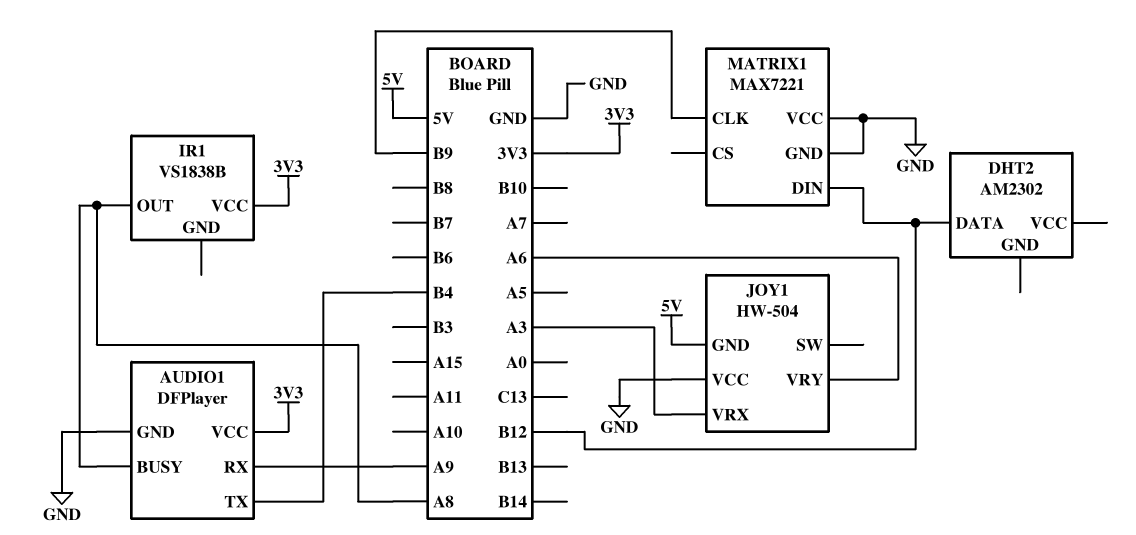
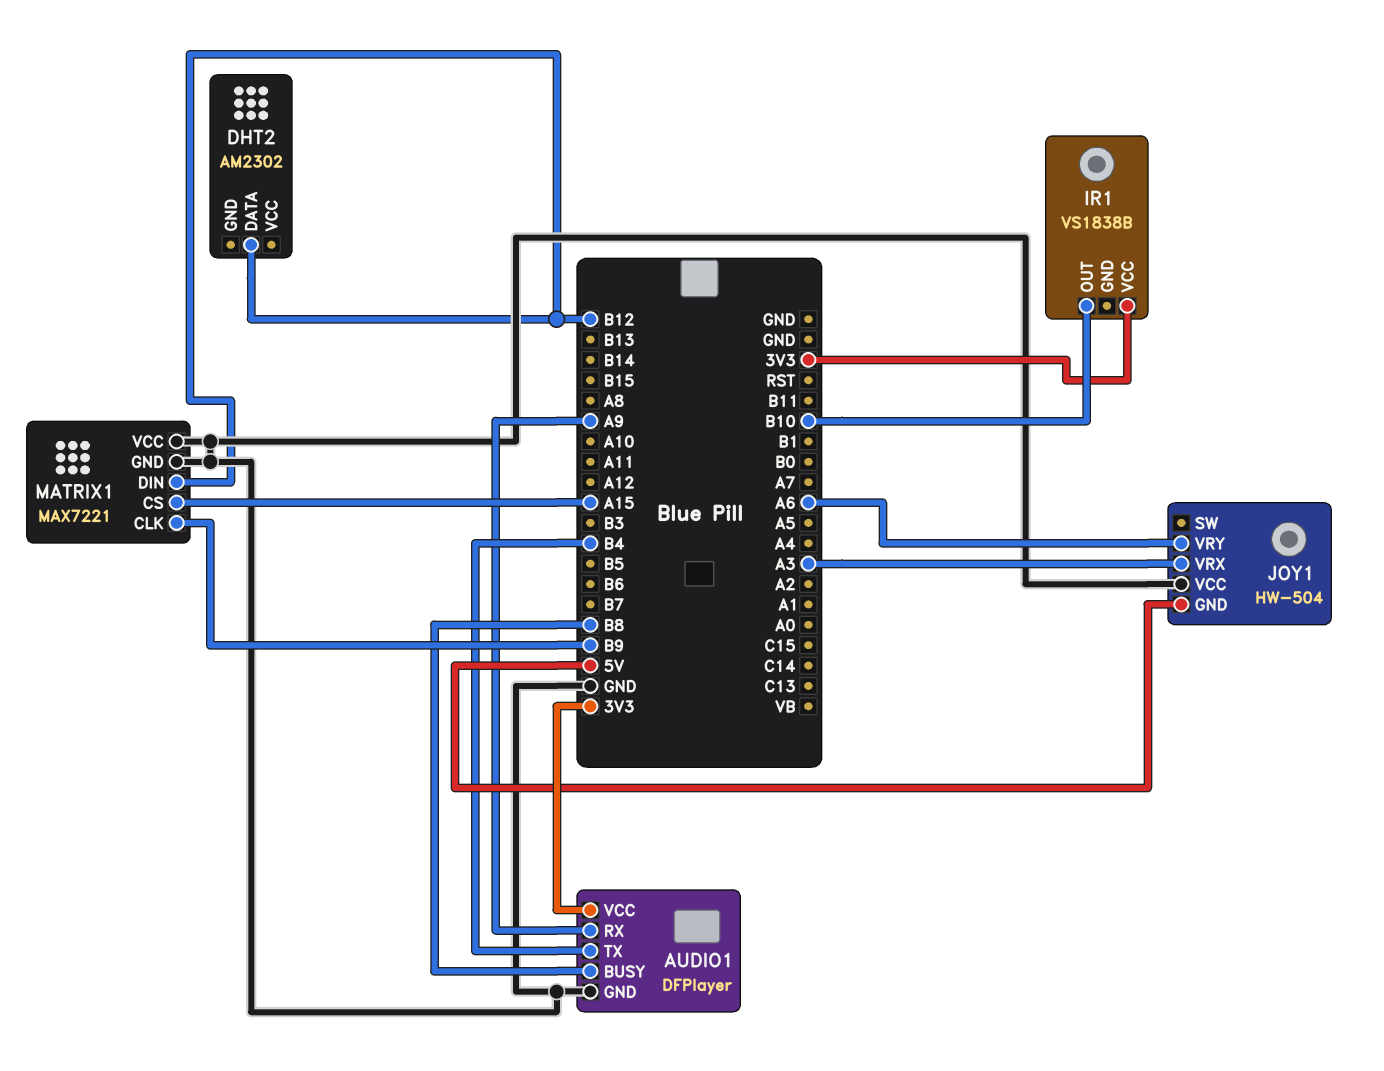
AUDIO1 pin BUSY: A8 -> B8
IR1 pin OUT: A8 -> B10
MATRIX1 pin CS: none -> A15

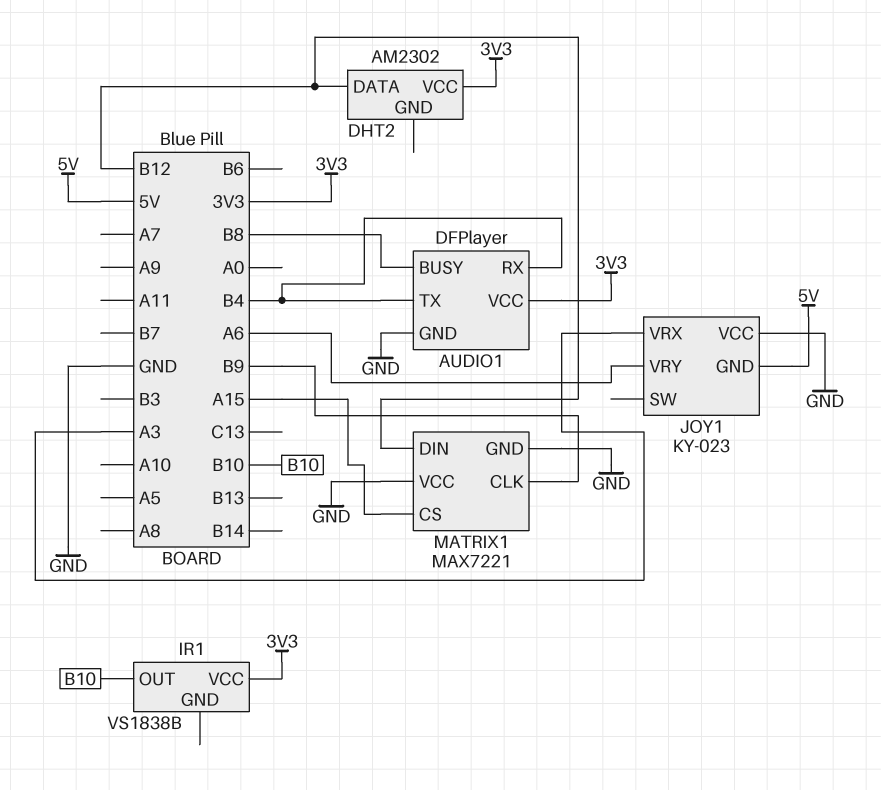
AUDIO1 pin RX: A9 -> B4
DHT2 pin VCC: none -> 3V3
JOY1: HW-504 -> KY-023

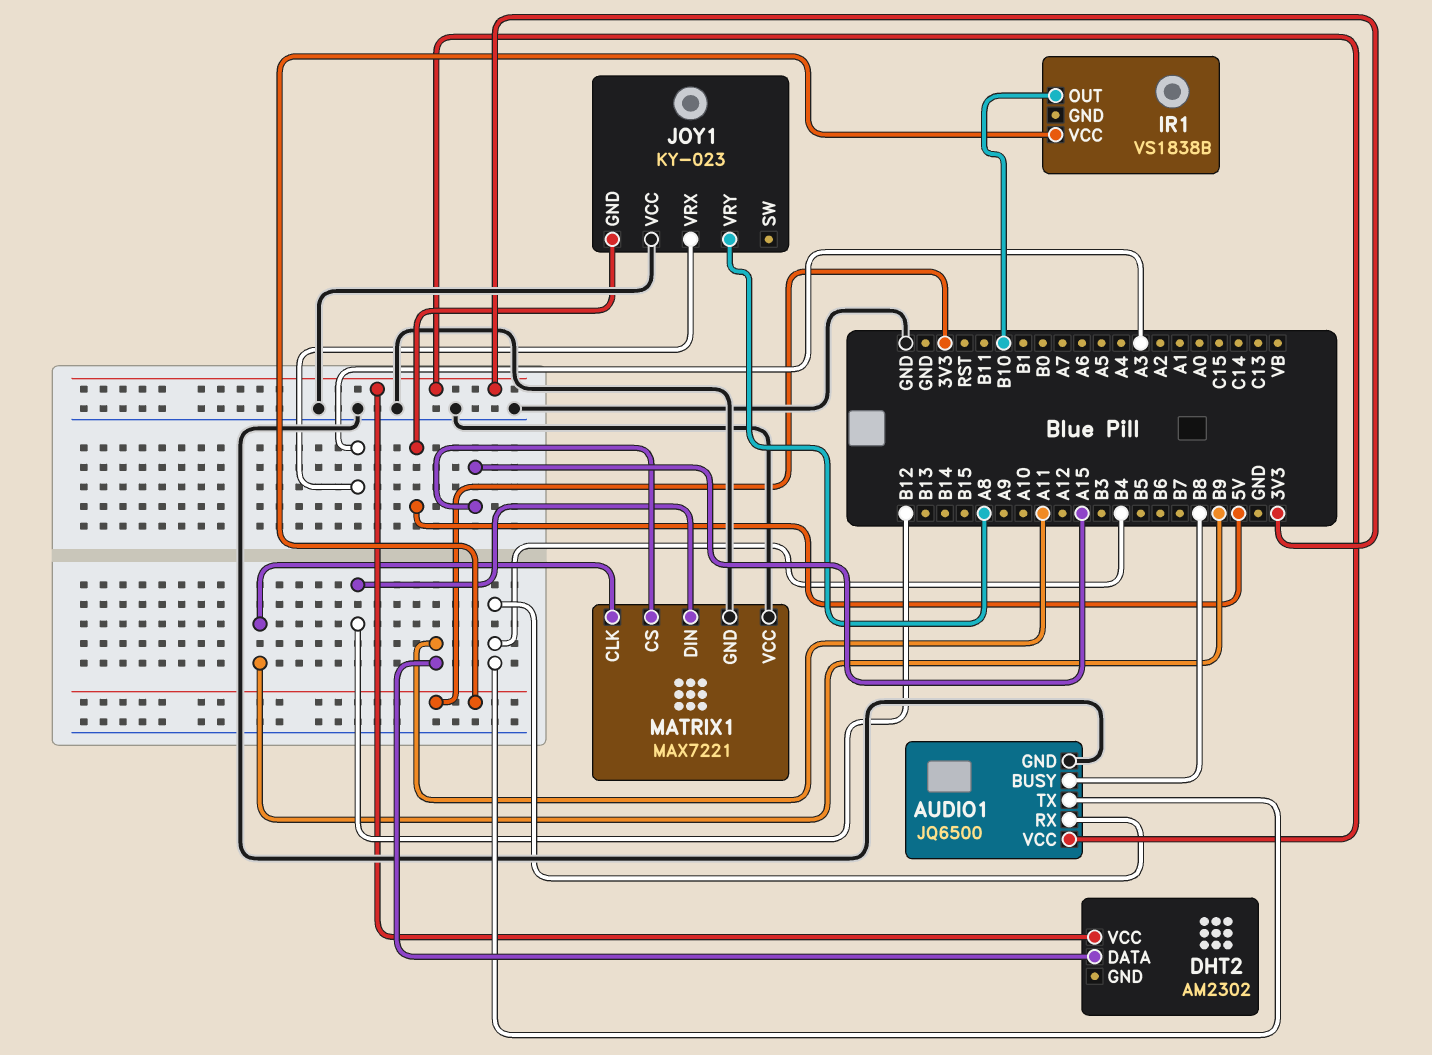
AUDIO1: DFPlayer -> JQ6500
DHT2 pin DATA: B12 -> A11
JOY1 pin VRY: A6 -> A8

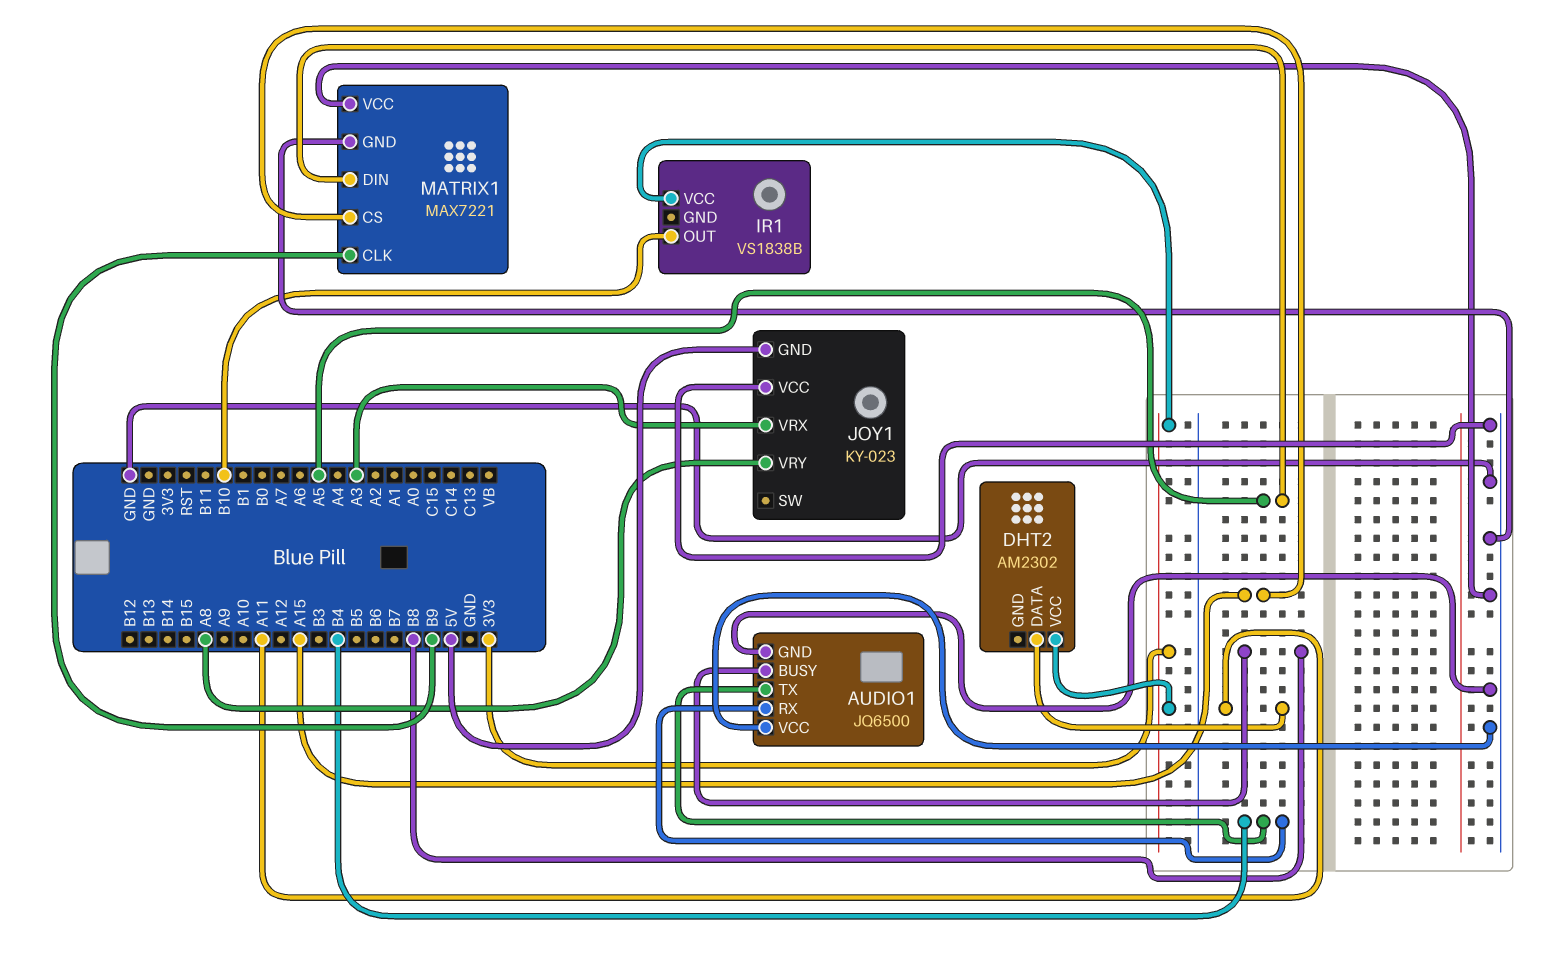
AUDIO1 pin VCC: 3V3 -> GND
MATRIX1 pin DIN: B12 -> A5

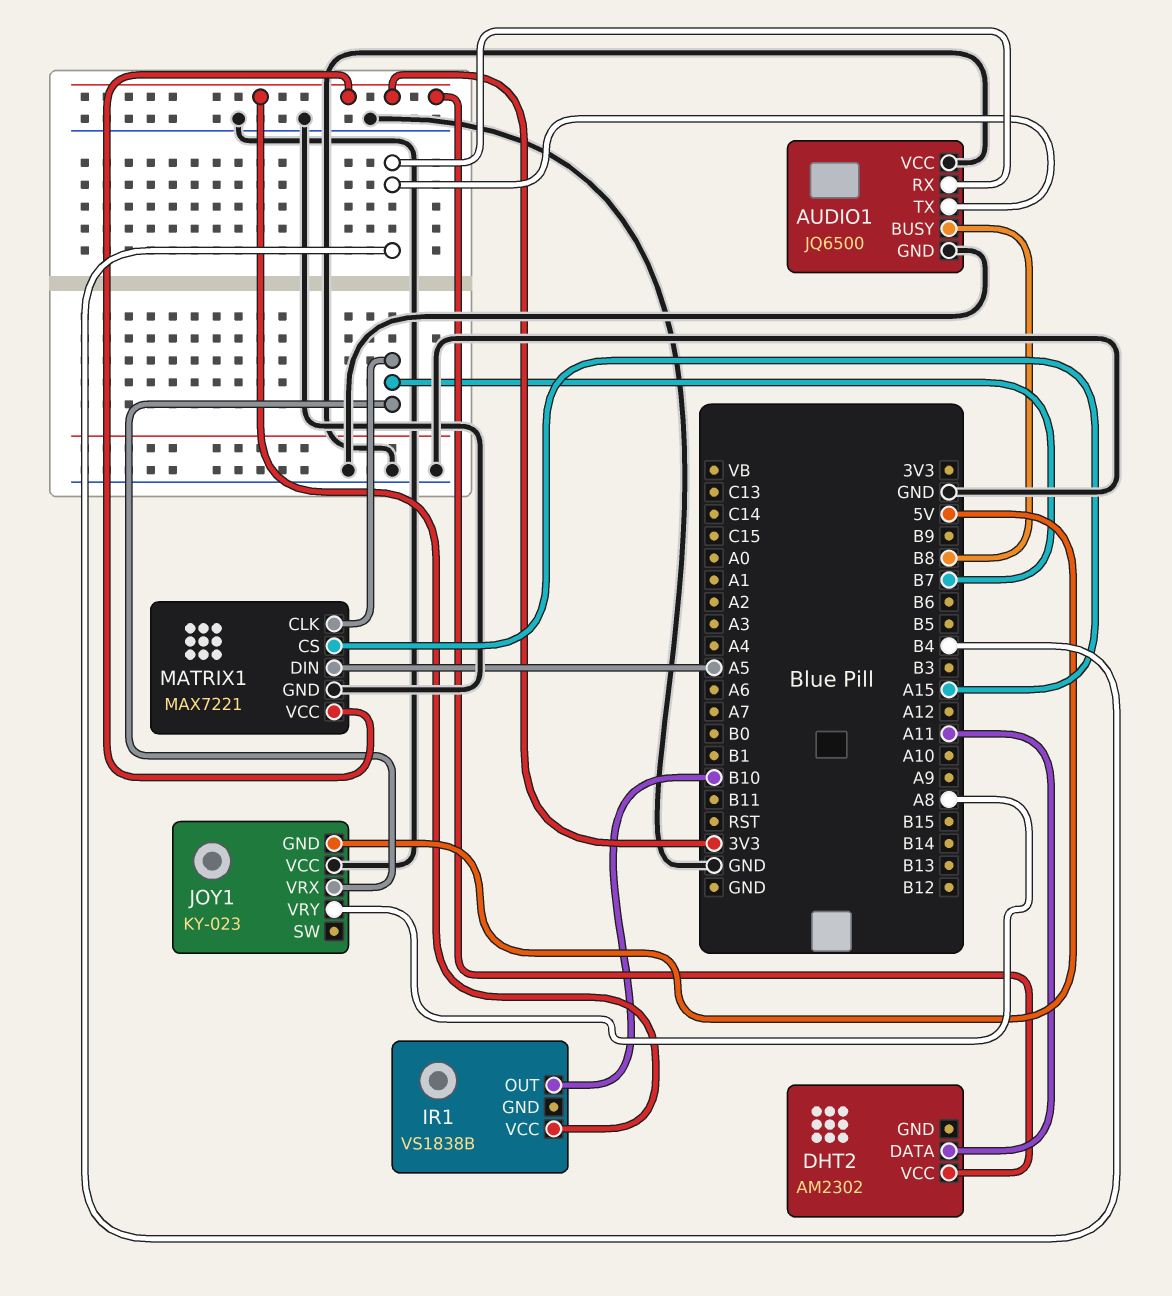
JOY1 pin VRX: A3 -> B7
MATRIX1 pin CLK: B9 -> B7
MATRIX1 pin VCC: GND -> 3V3

